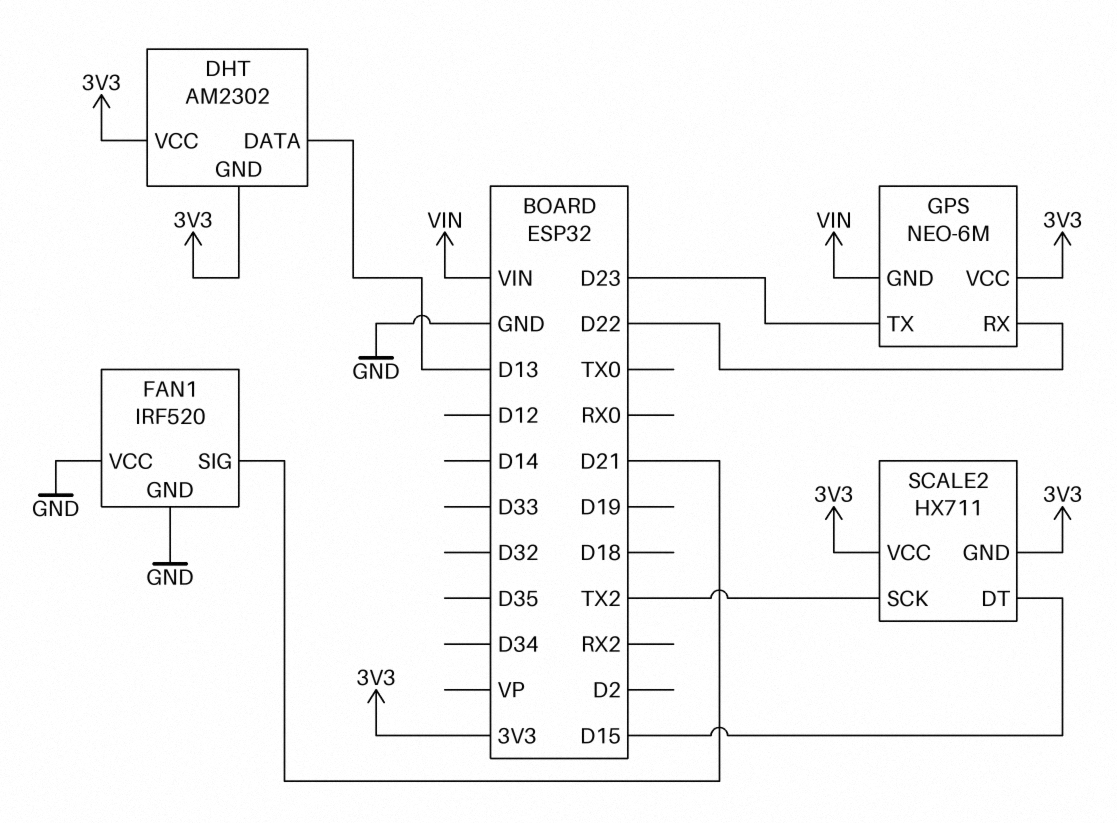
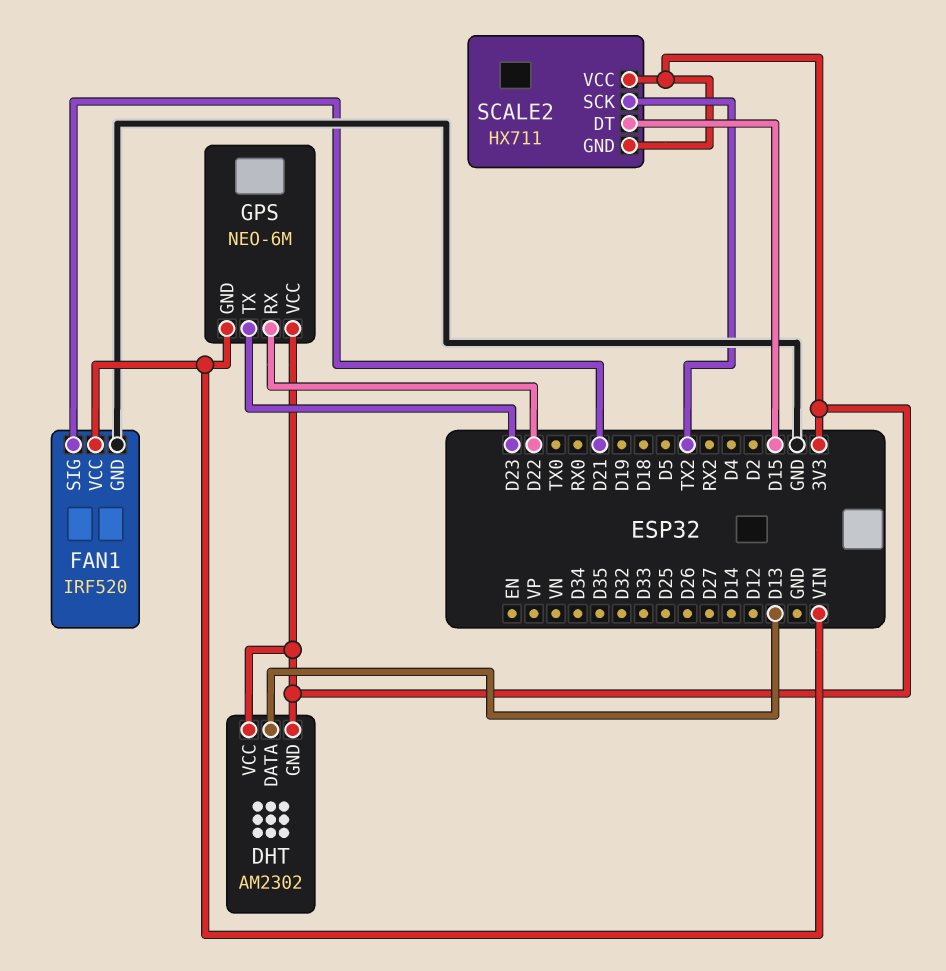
FAN1 pin VCC: GND -> VIN

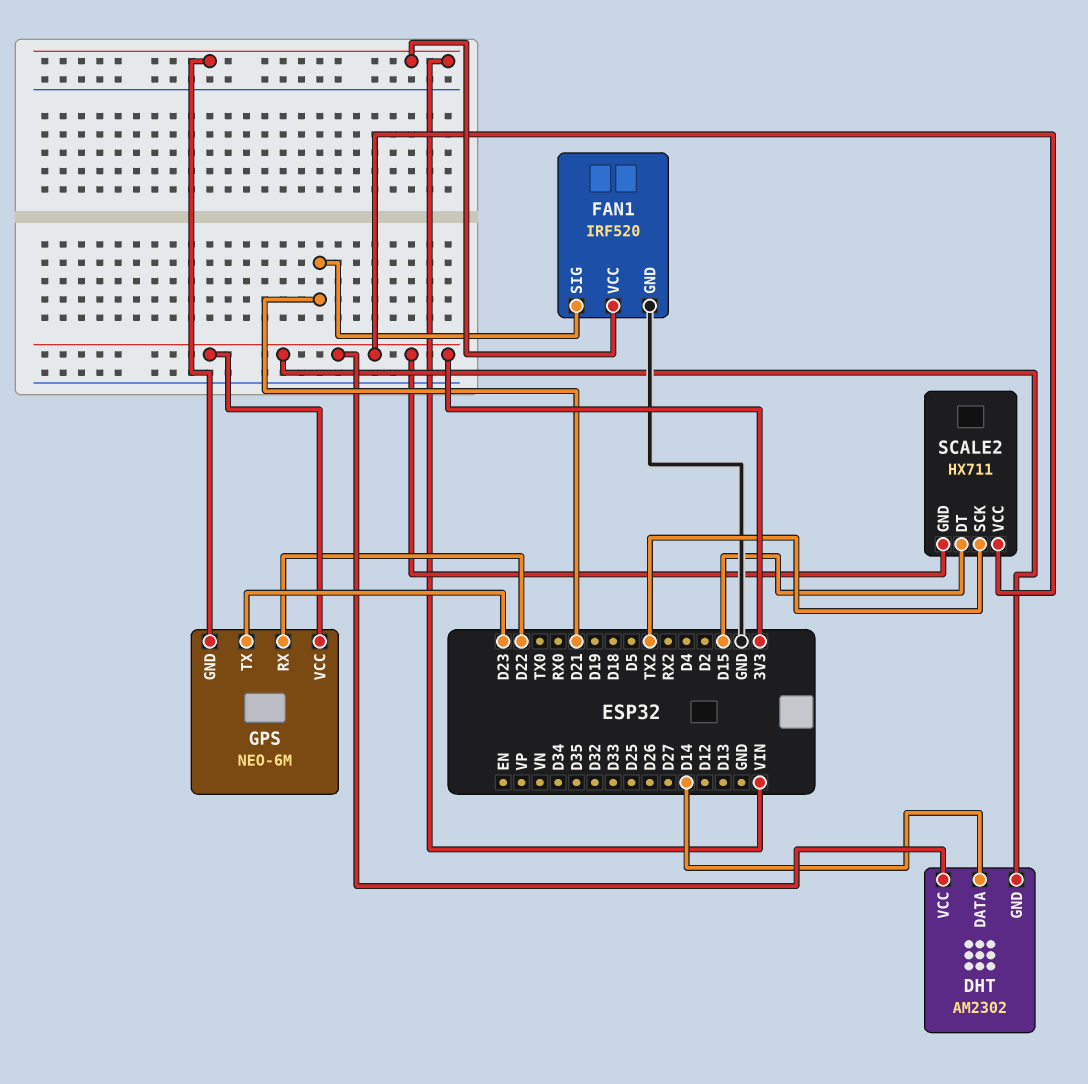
DHT pin DATA: D13 -> D14

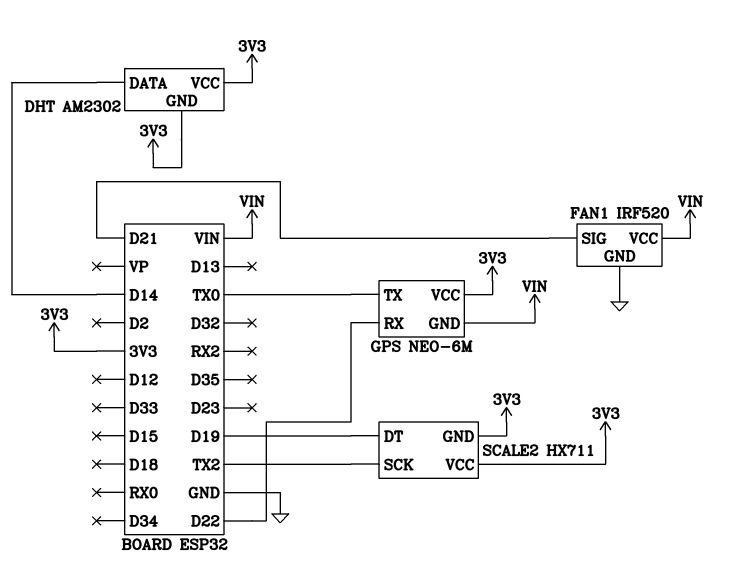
GPS pin TX: D23 -> TX0
SCALE2 pin DT: D15 -> D19

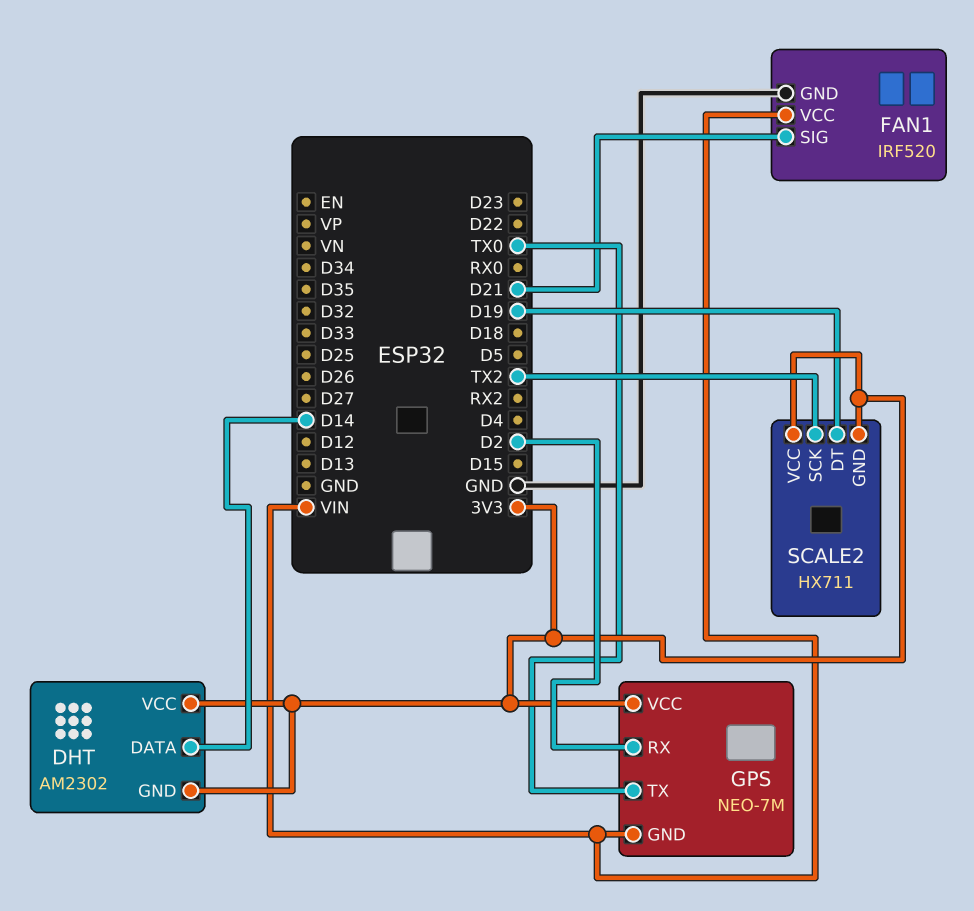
GPS: NEO-6M -> NEO-7M
GPS pin RX: D22 -> D2

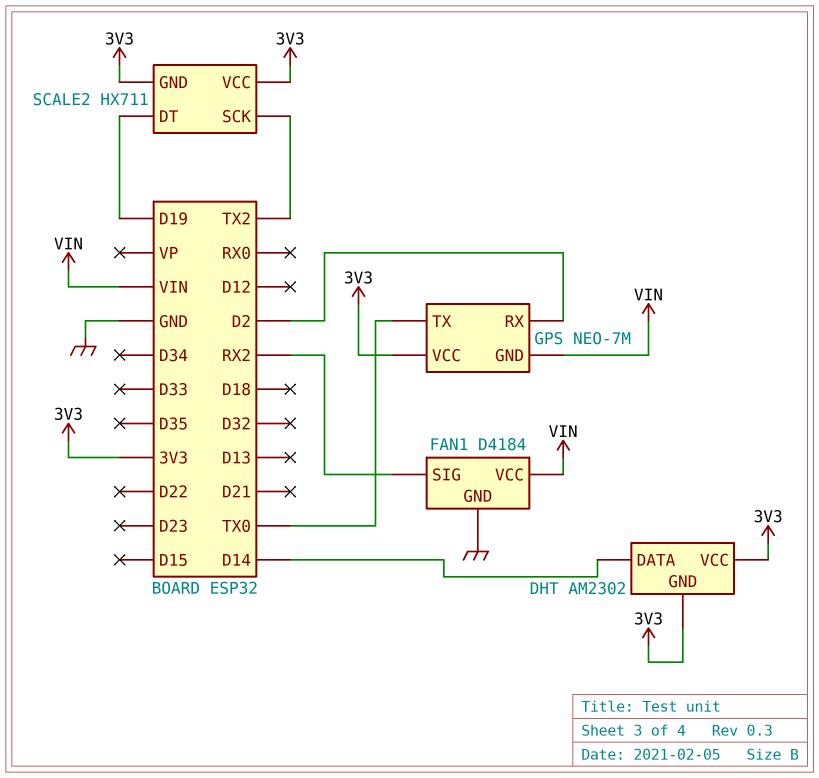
FAN1: IRF520 -> D4184
FAN1 pin SIG: D21 -> RX2

